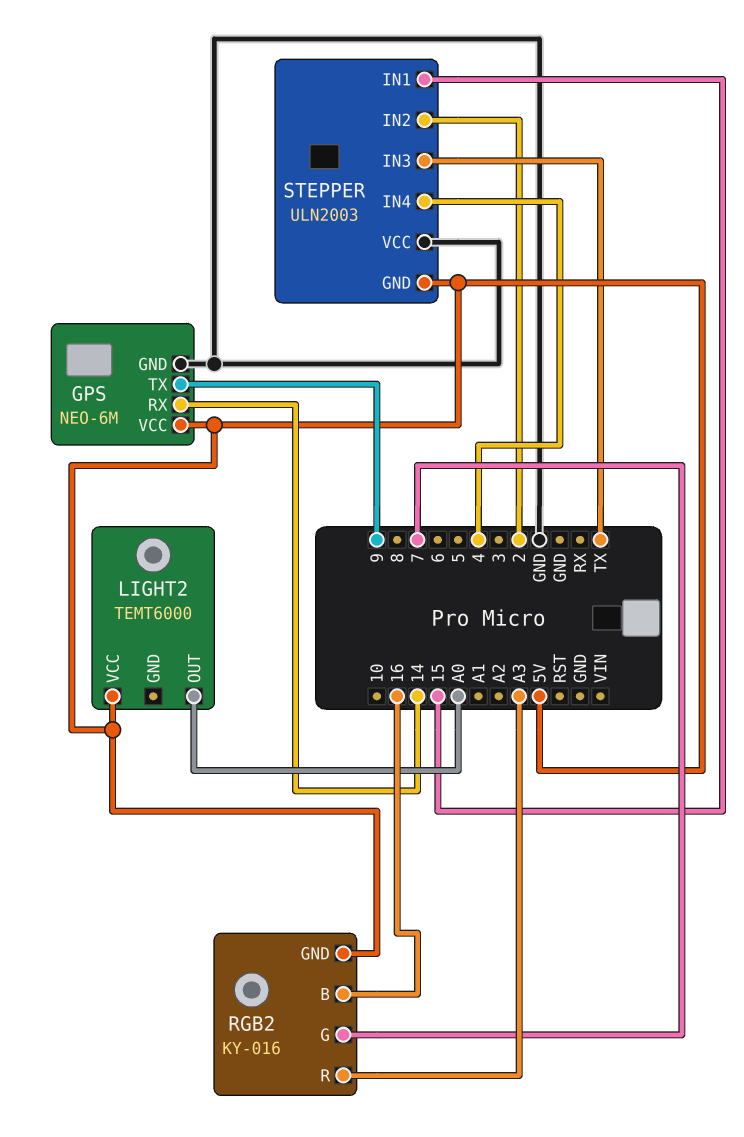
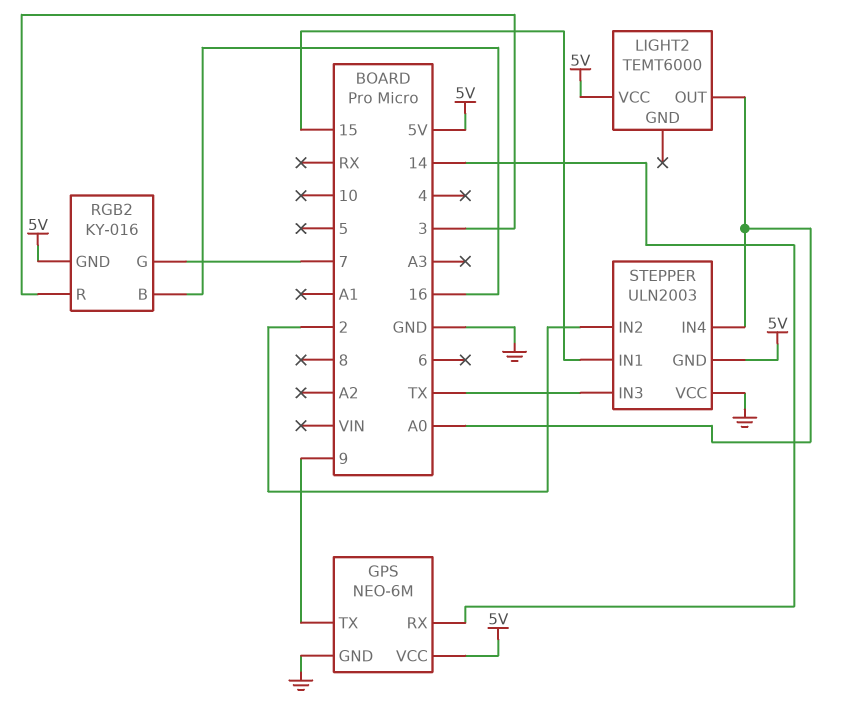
RGB2 pin R: A3 -> 3
STEPPER pin IN4: 4 -> A0

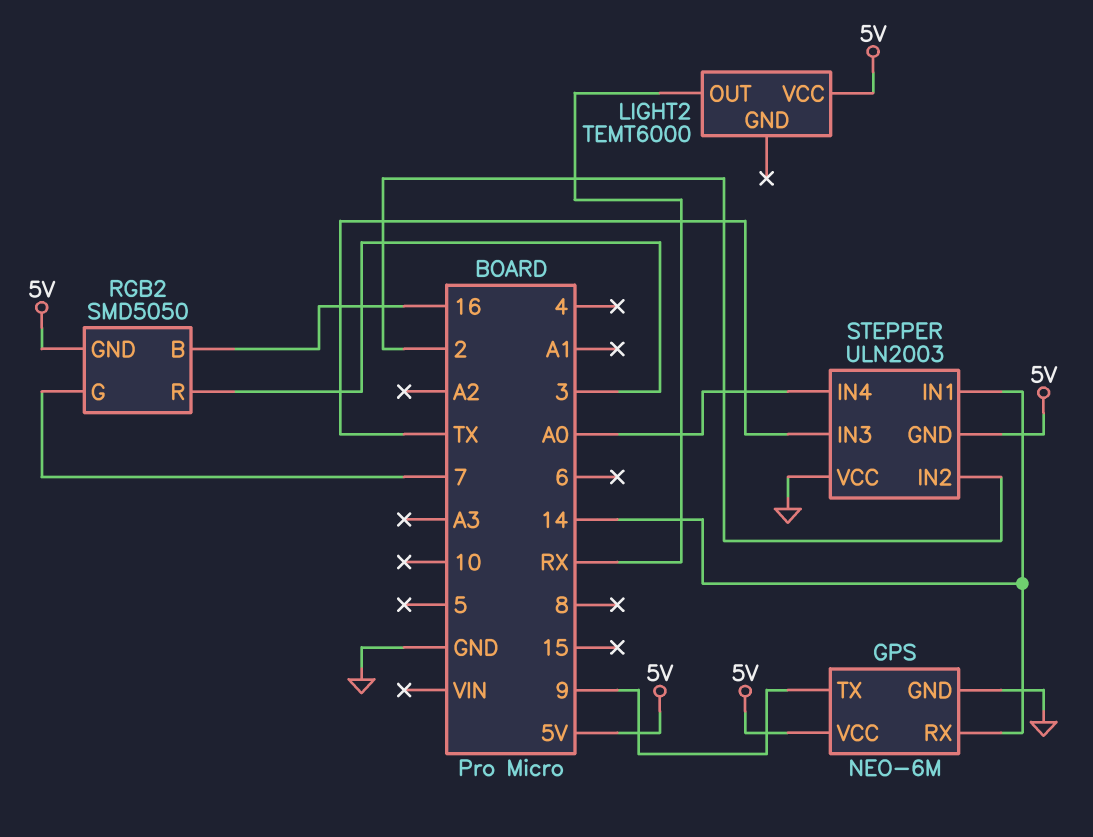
LIGHT2 pin OUT: A0 -> RX
RGB2: KY-016 -> SMD5050
STEPPER pin IN1: 15 -> 14

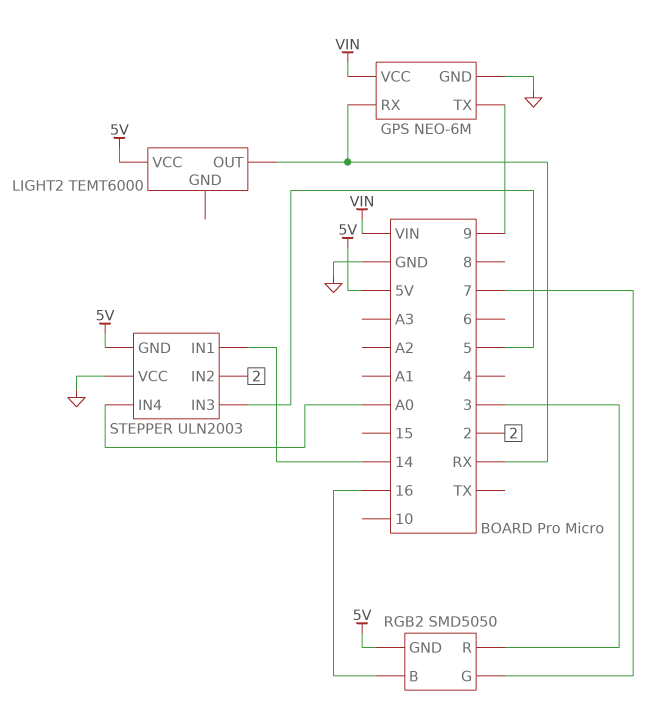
GPS pin RX: 14 -> RX
GPS pin VCC: 5V -> VIN
STEPPER pin IN3: TX -> 5

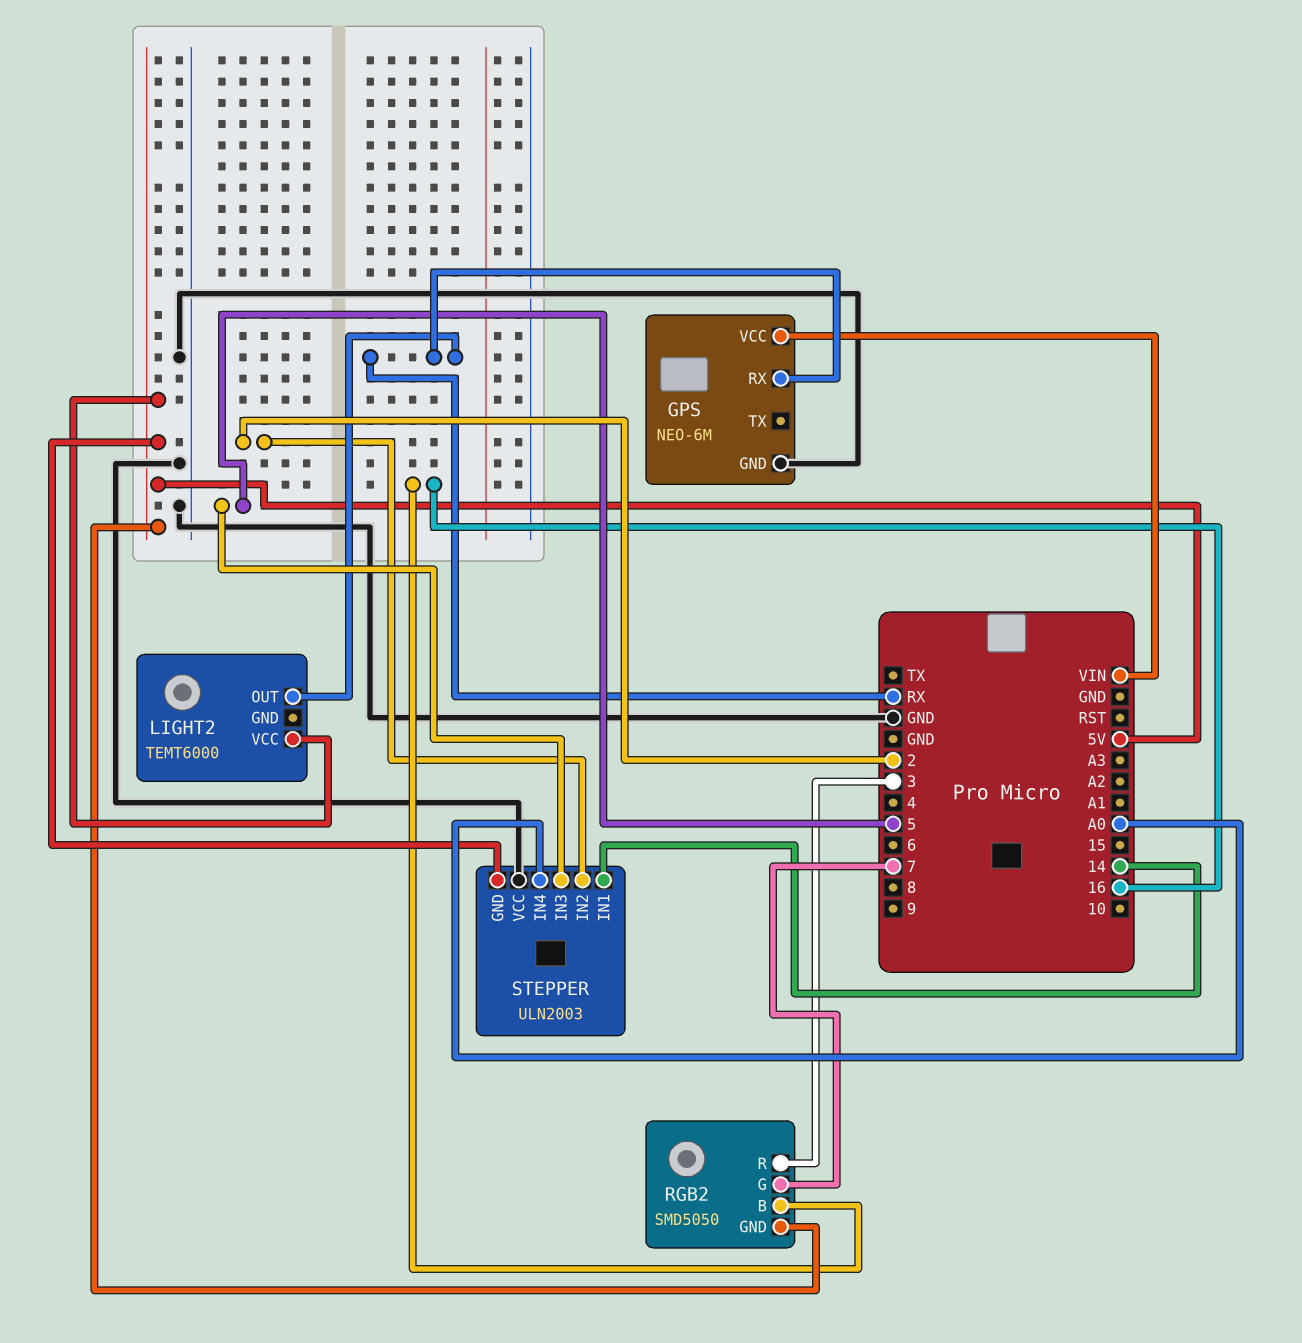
GPS pin TX: 9 -> none

